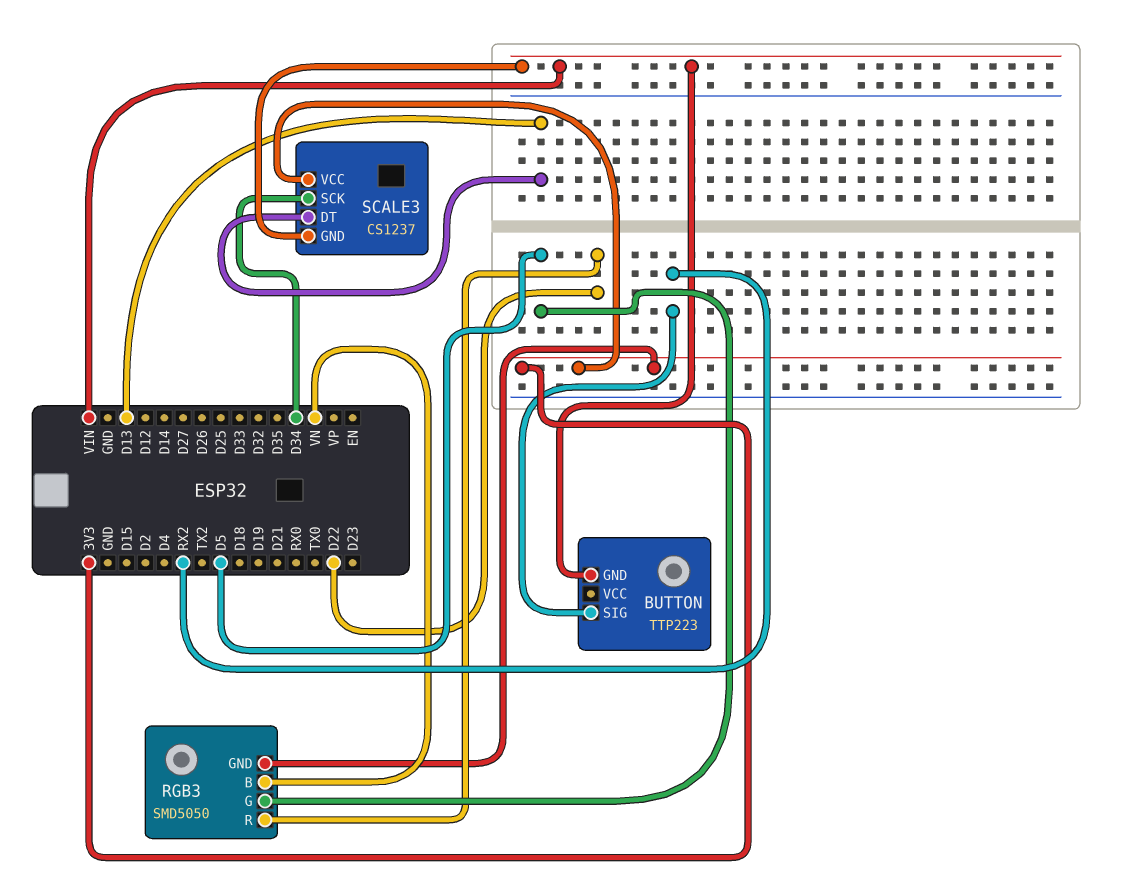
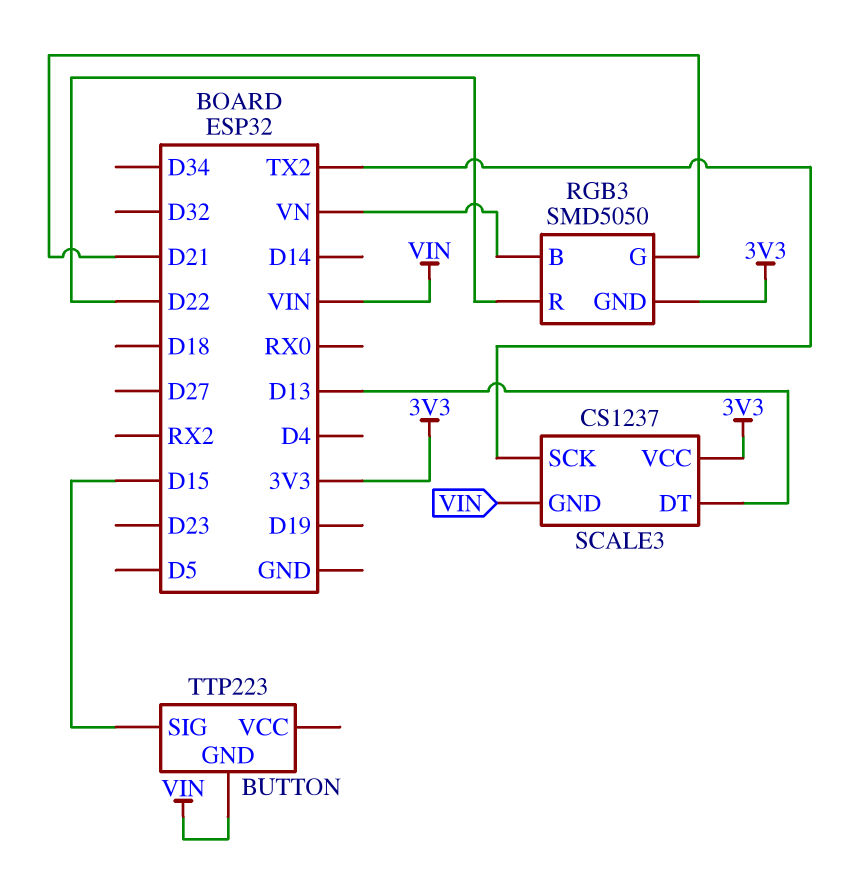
BUTTON pin SIG: RX2 -> D15
RGB3 pin G: D5 -> D21
SCALE3 pin SCK: D34 -> TX2

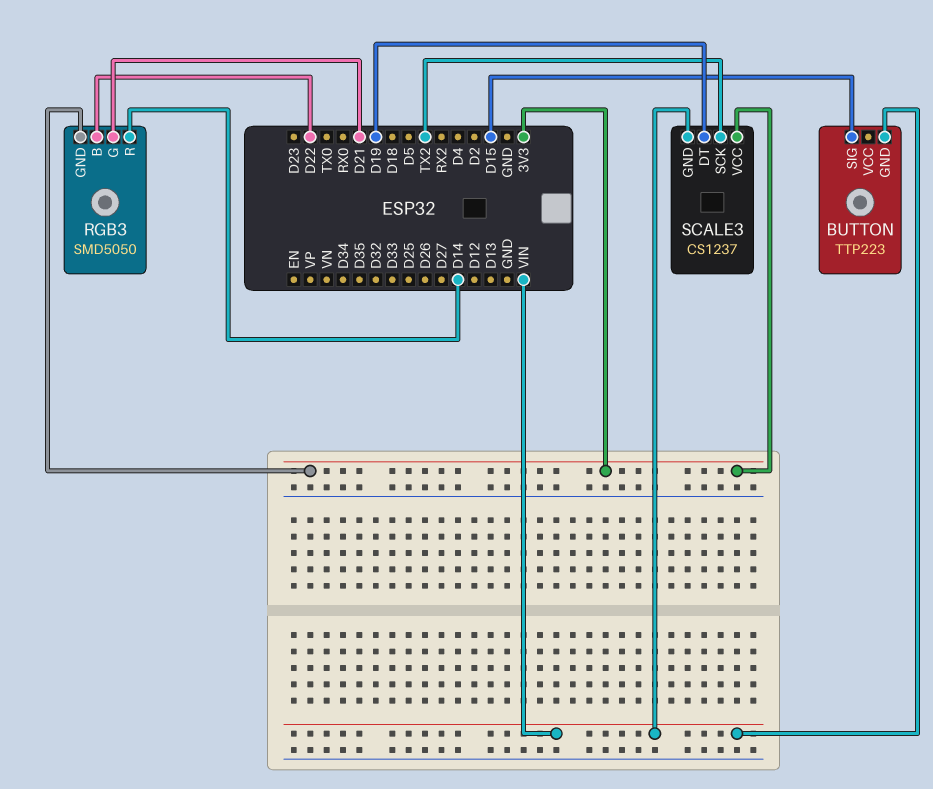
RGB3 pin B: VN -> D22
RGB3 pin R: D22 -> D14
SCALE3 pin DT: D13 -> D19

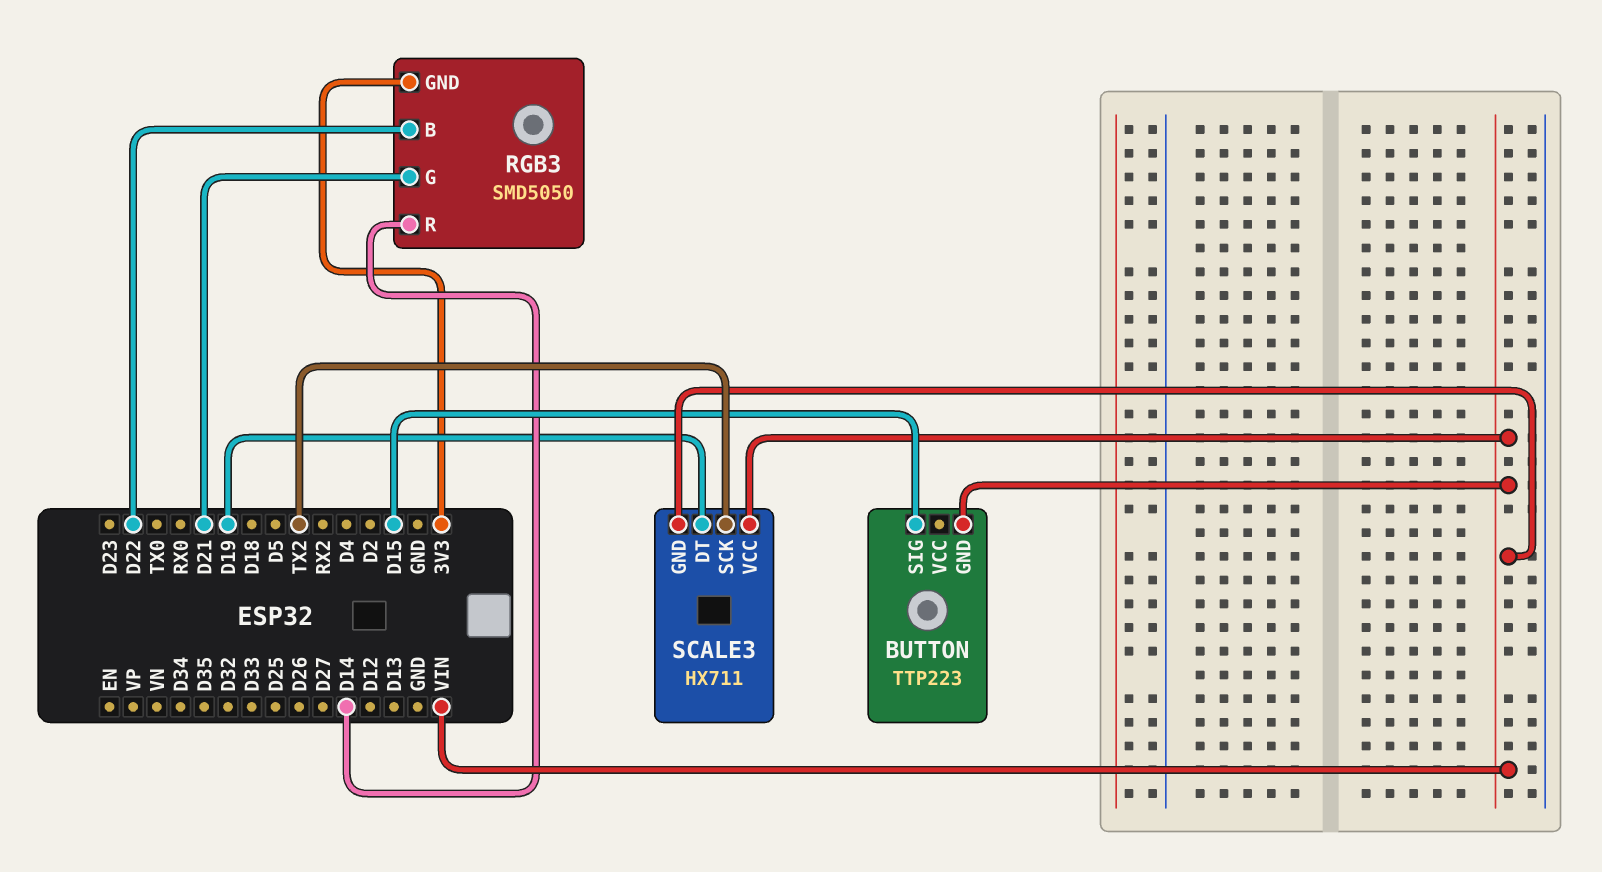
SCALE3: CS1237 -> HX711
SCALE3 pin VCC: 3V3 -> VIN

